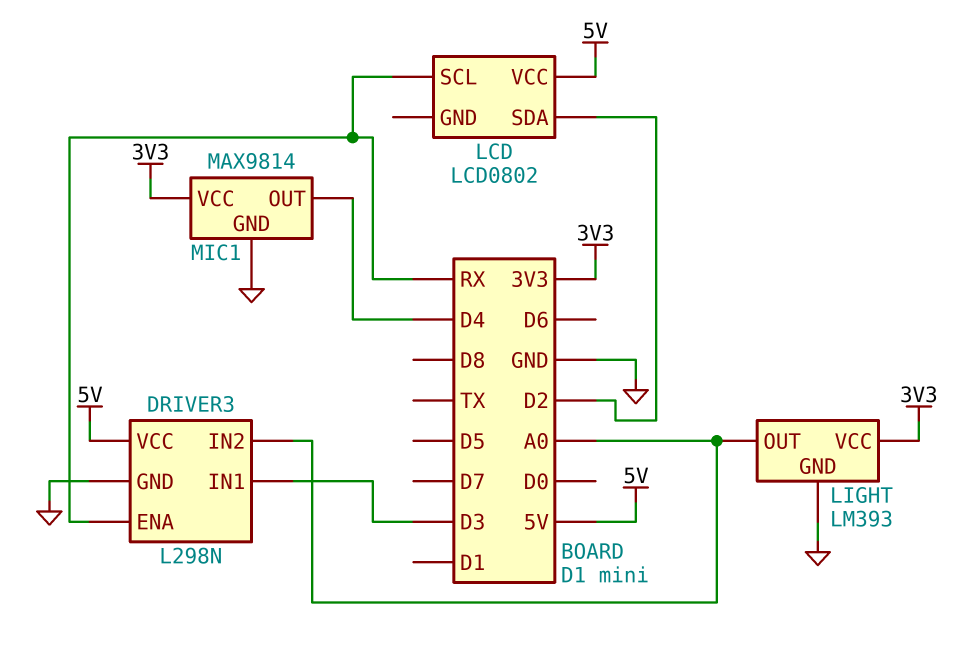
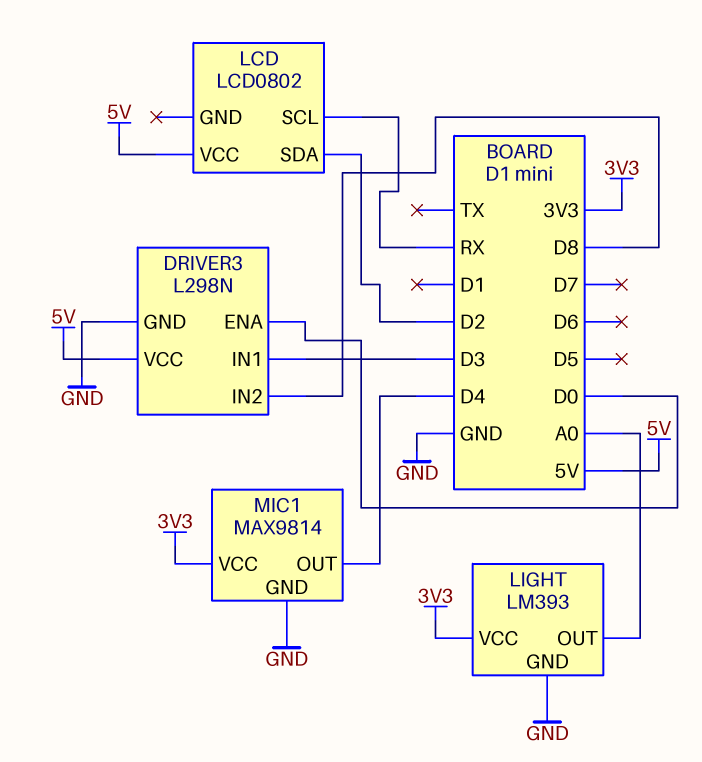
DRIVER3 pin ENA: RX -> D0
DRIVER3 pin IN2: A0 -> D8

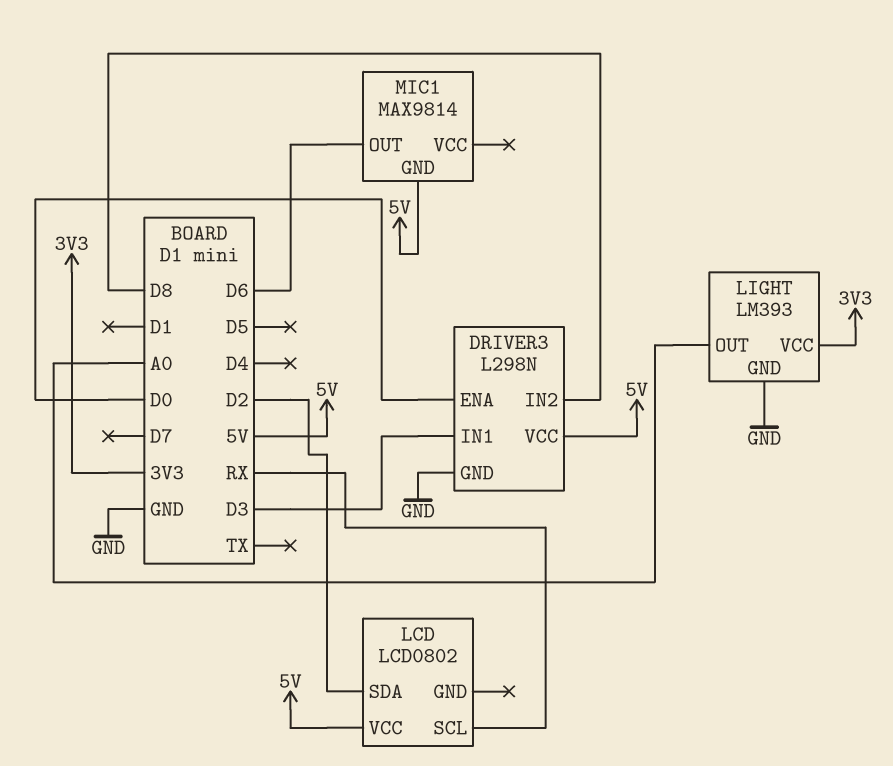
MIC1 pin GND: GND -> 5V
MIC1 pin OUT: D4 -> D6
MIC1 pin VCC: 3V3 -> none

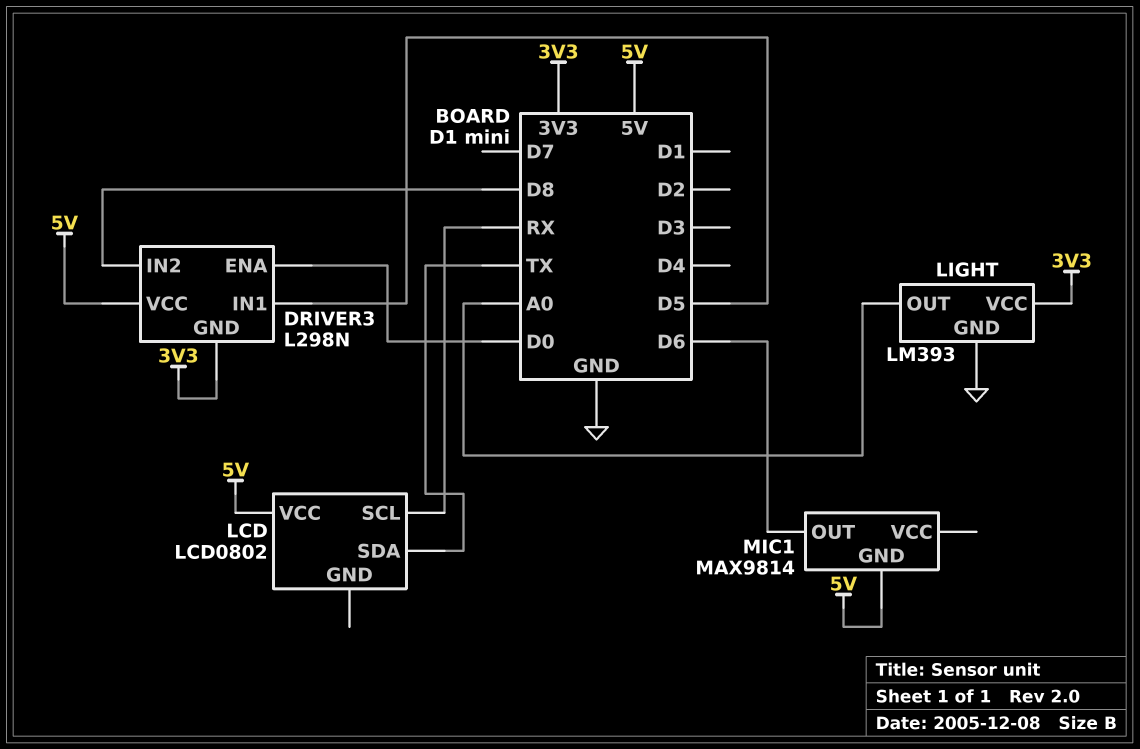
DRIVER3 pin GND: GND -> 3V3
DRIVER3 pin IN1: D3 -> D5
LCD pin SDA: D2 -> TX

